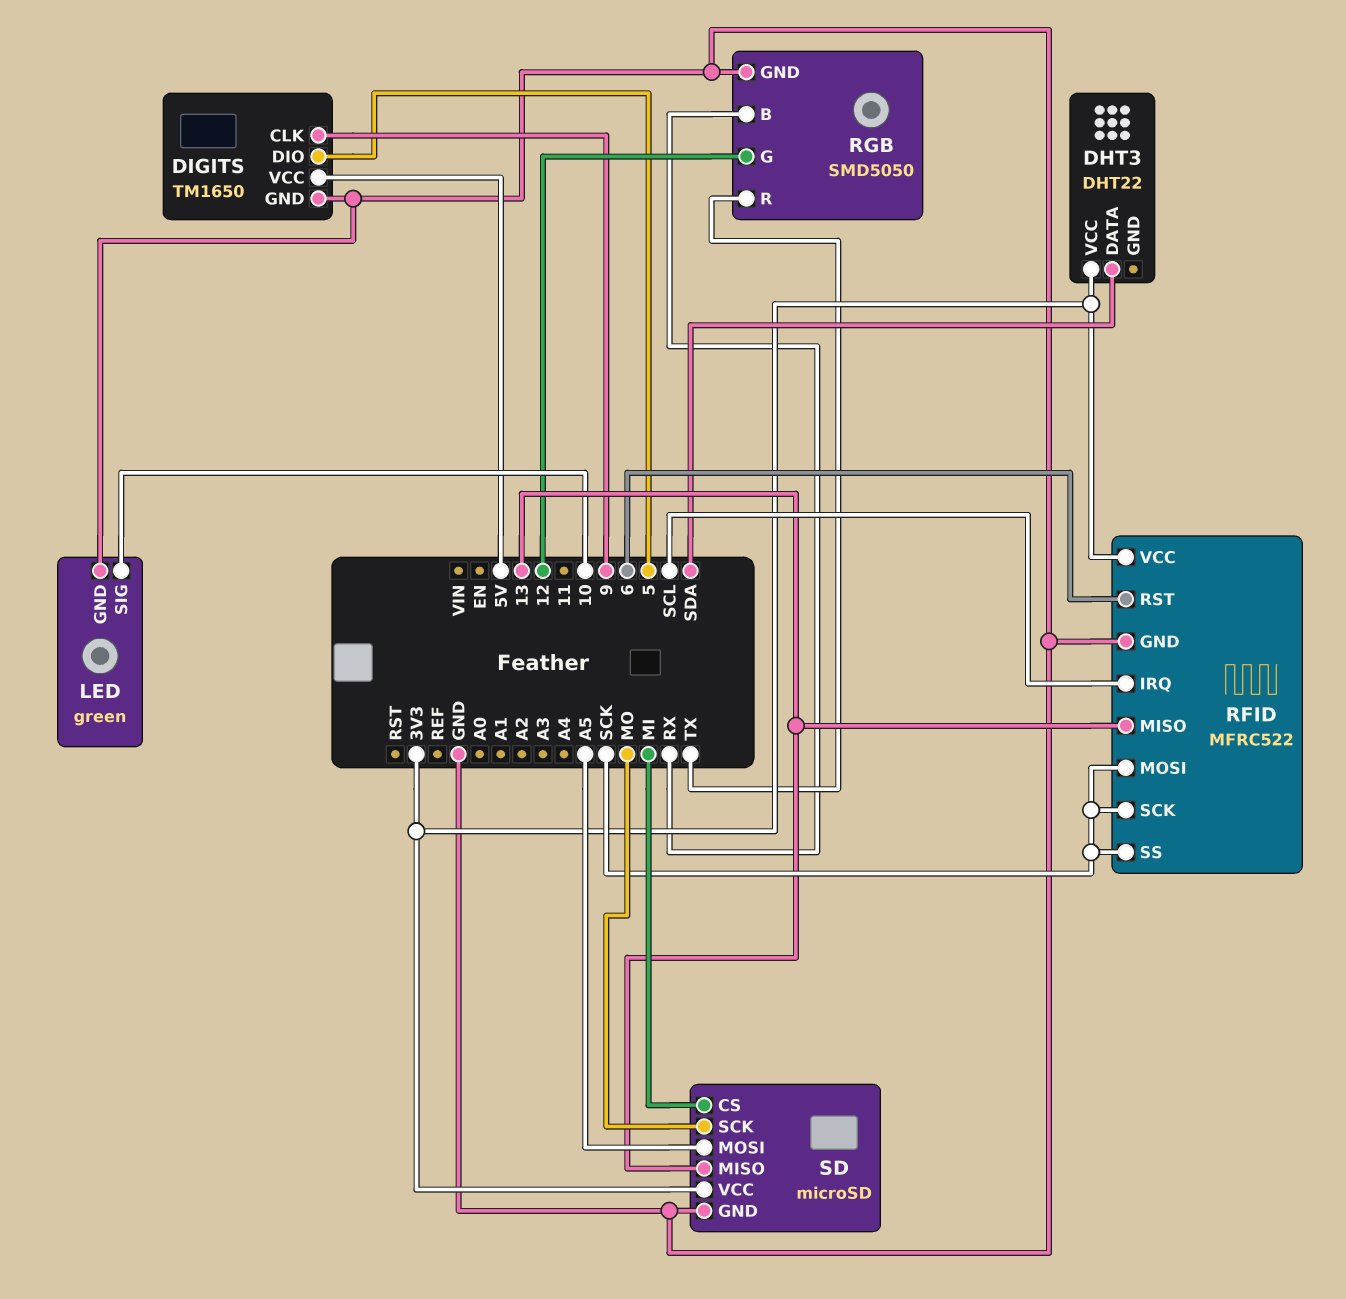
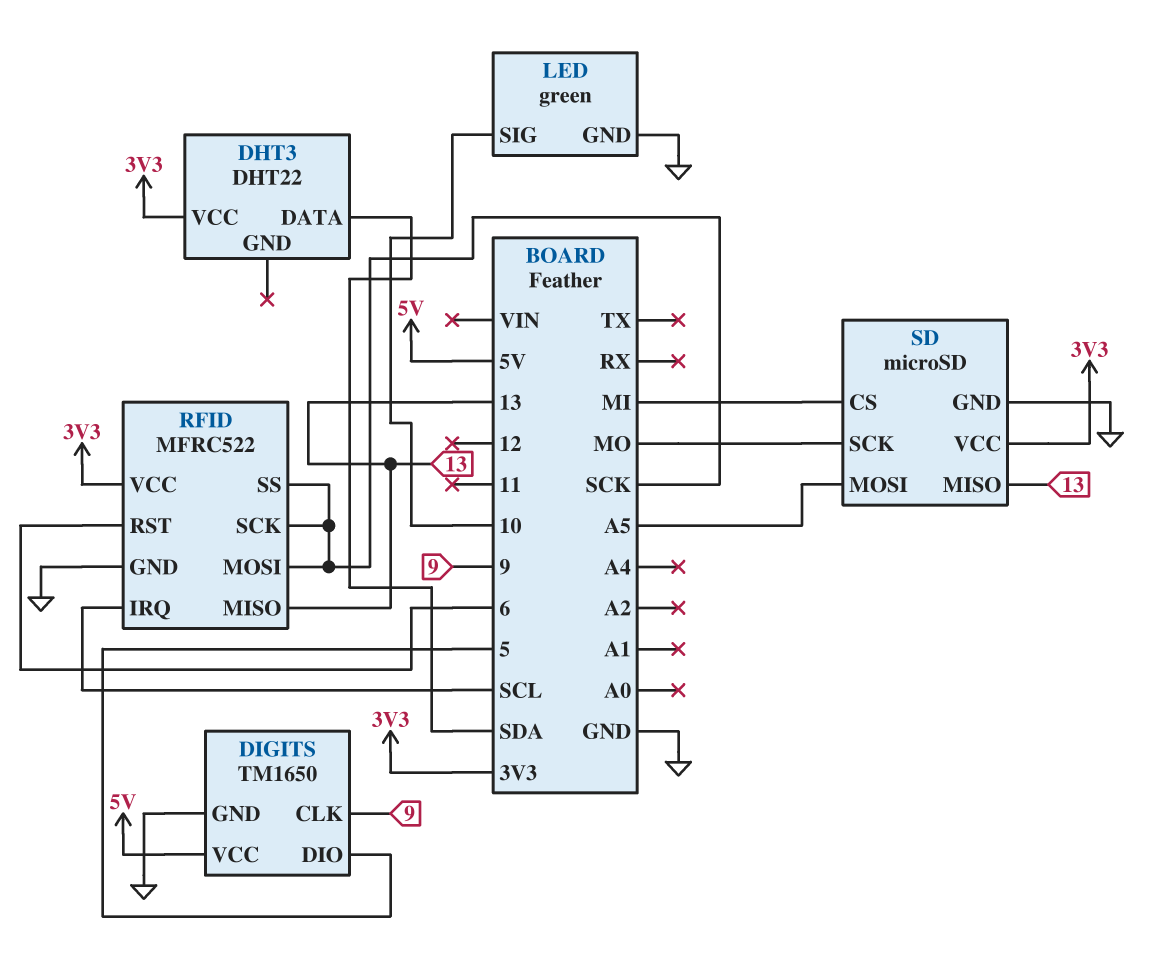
RGB: SMD5050 -> none
RGB pin B: RX -> none
RGB pin G: 12 -> none
RGB pin GND: GND -> none
RGB pin R: TX -> none

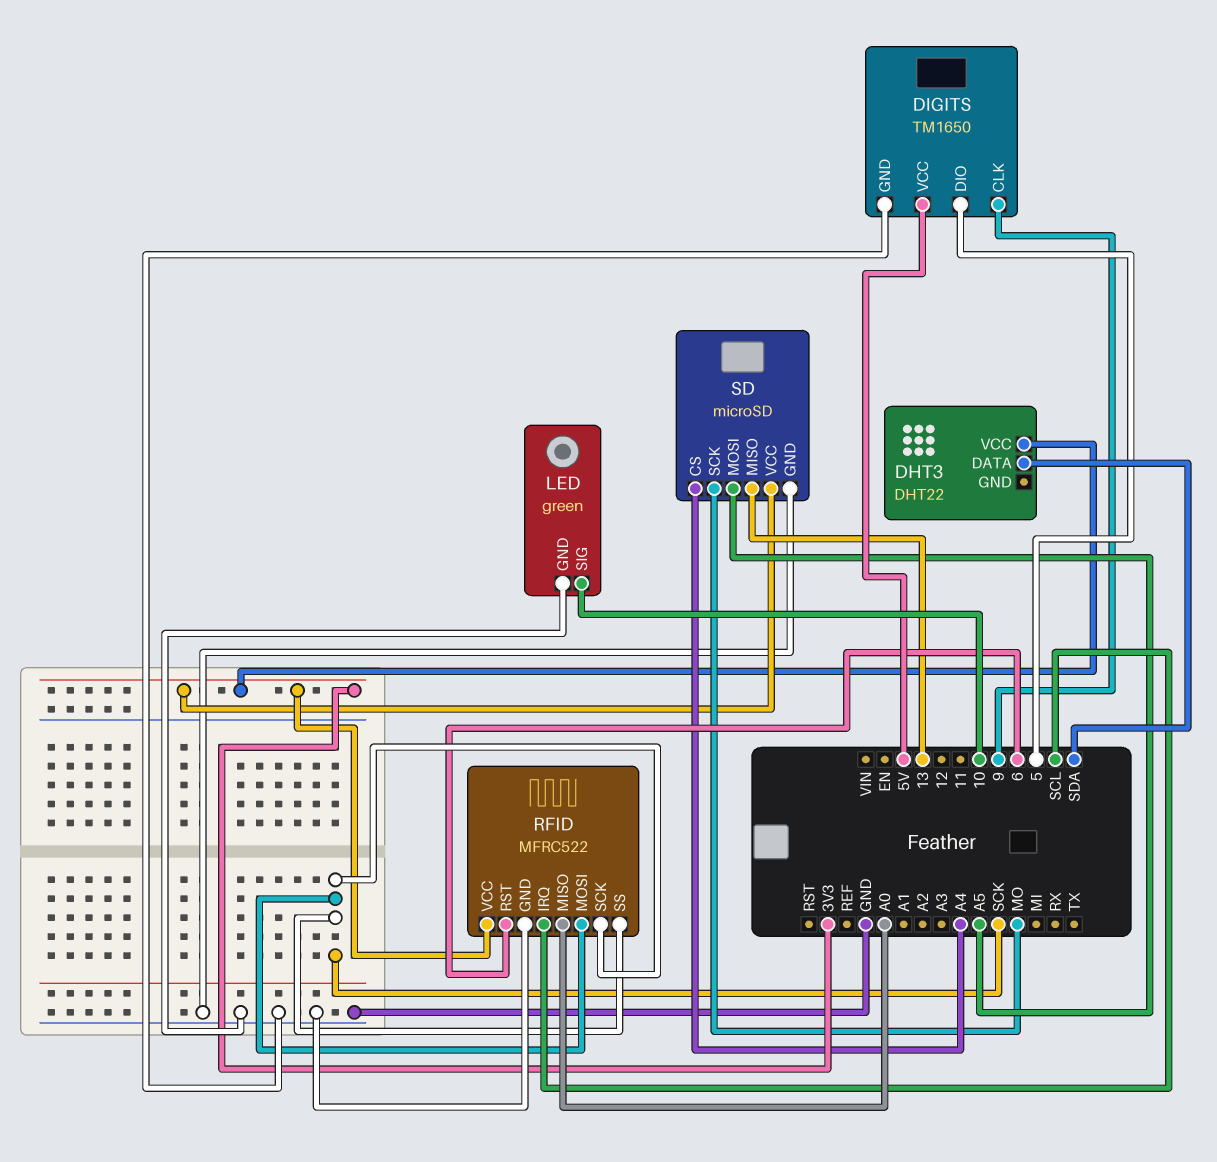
RFID pin MISO: 13 -> A0
SD pin CS: MI -> A4

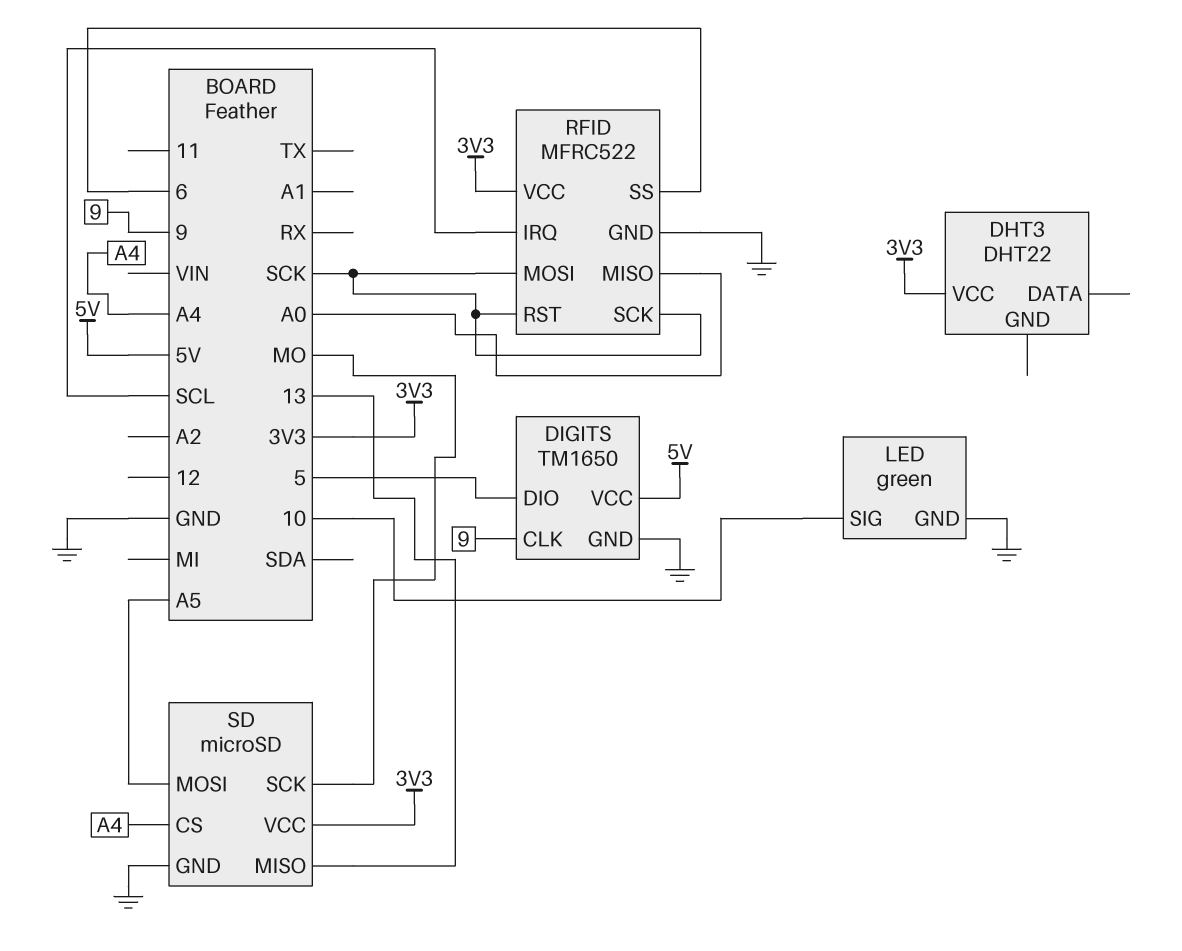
DHT3 pin DATA: SDA -> none
RFID pin RST: 6 -> SCK
RFID pin SS: SCK -> 6

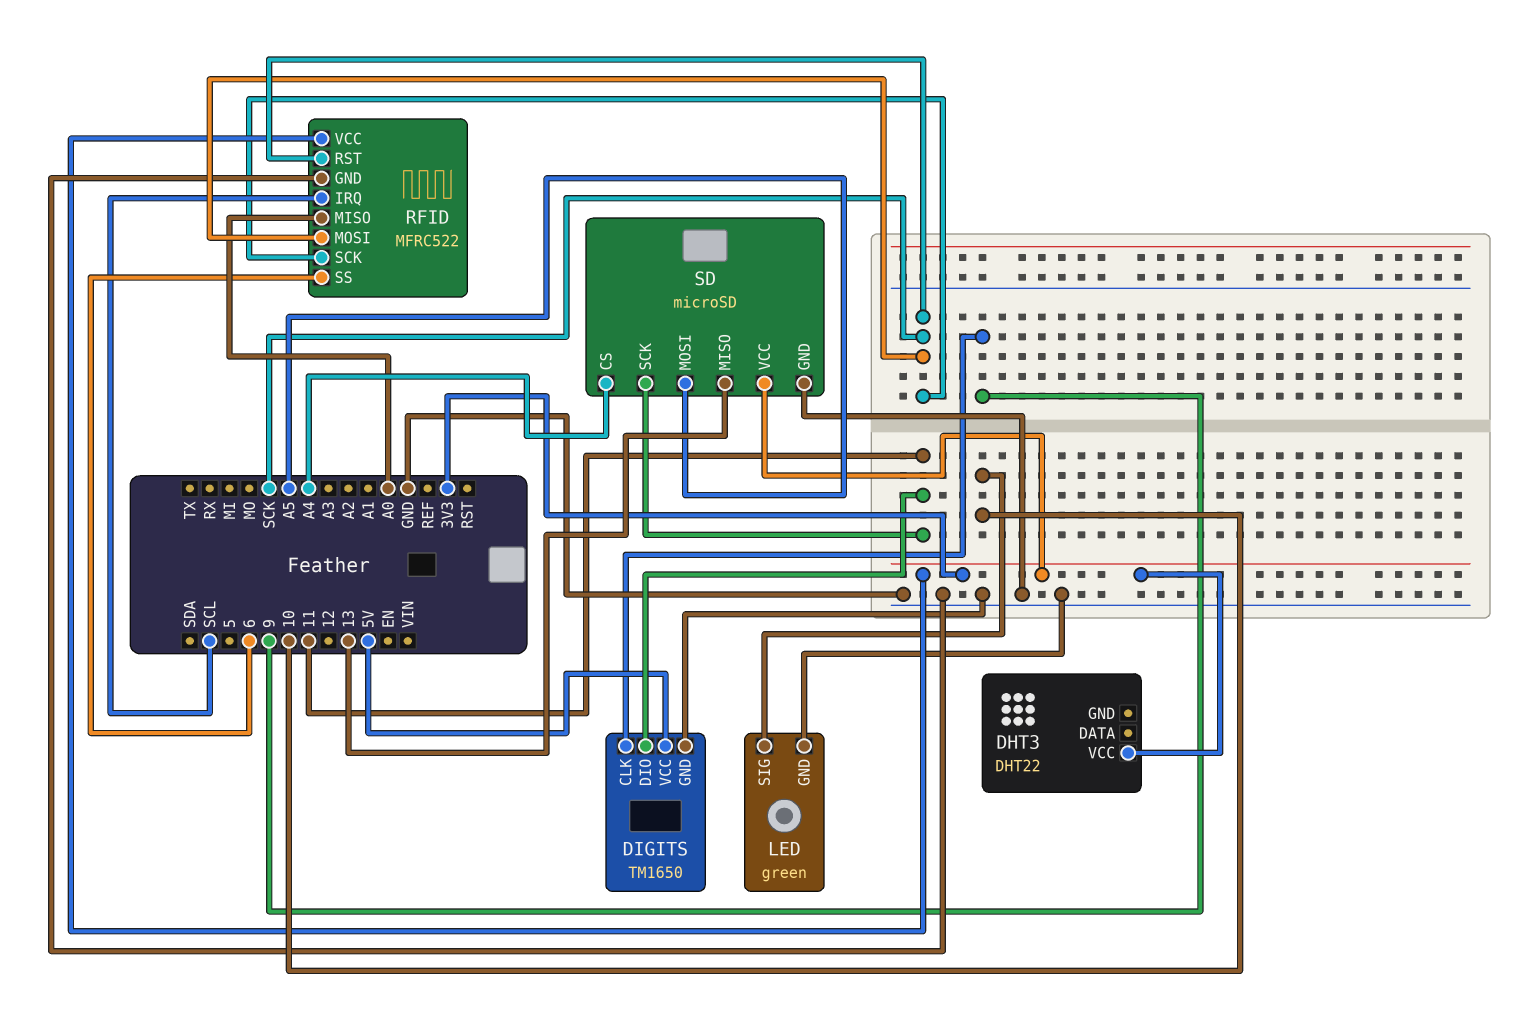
DIGITS pin DIO: 5 -> 11
SD pin SCK: MO -> 11

